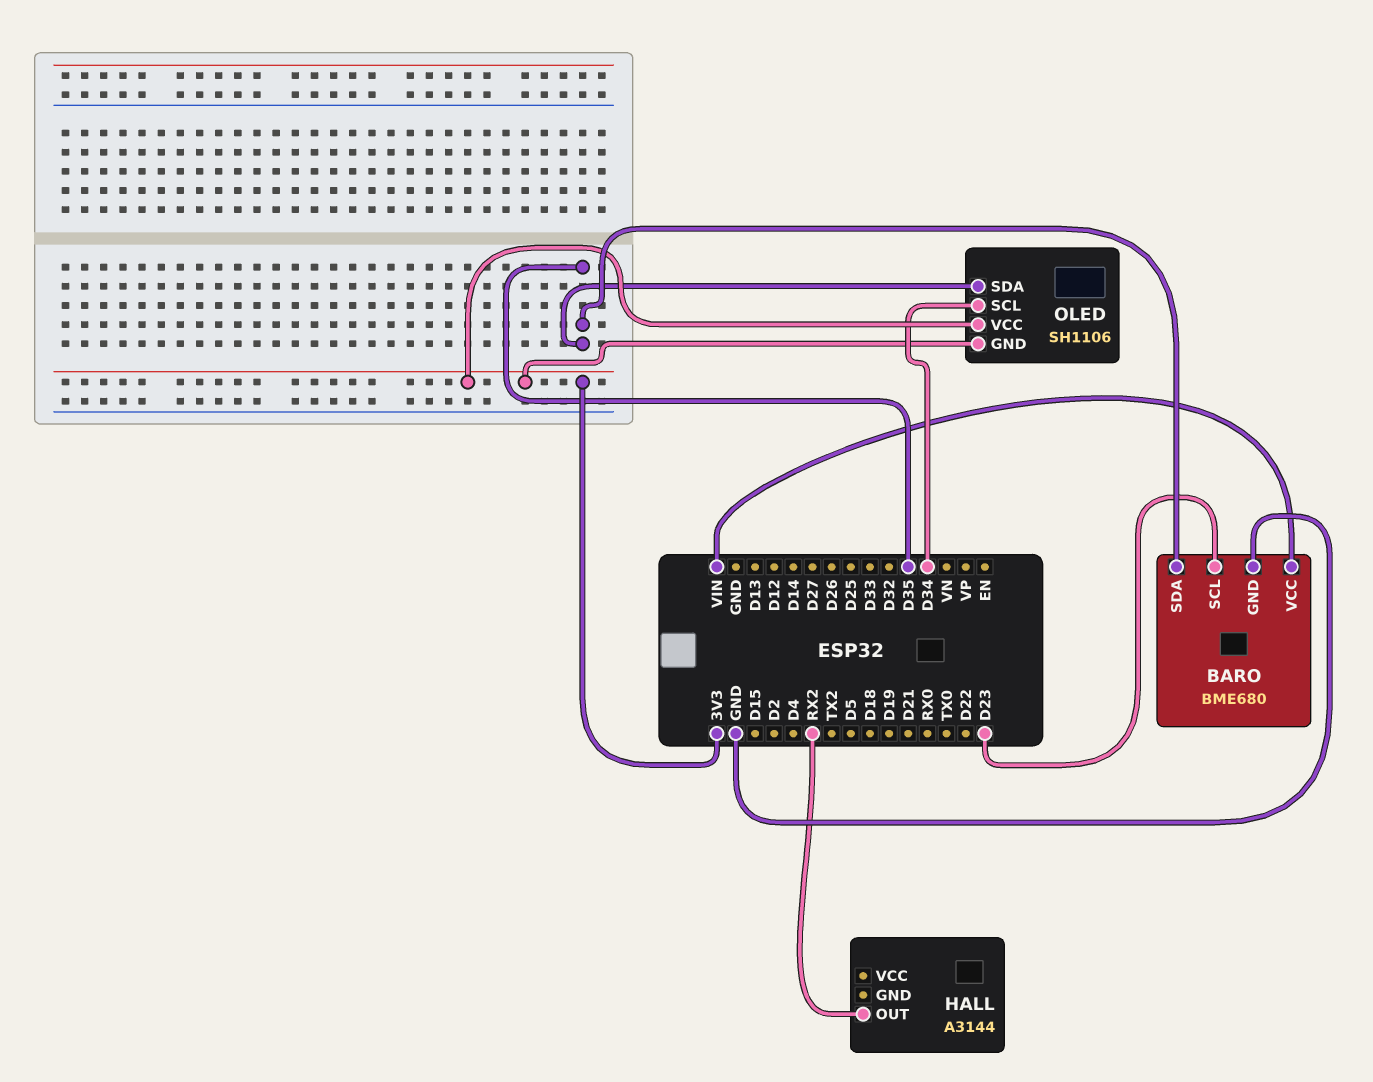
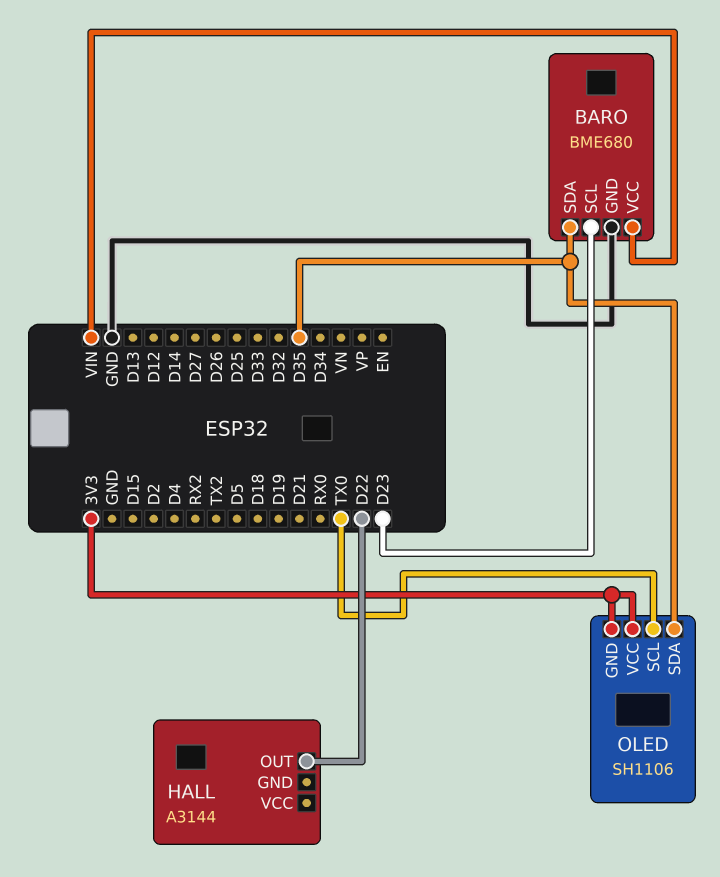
HALL pin OUT: RX2 -> D22
OLED pin SCL: D34 -> TX0

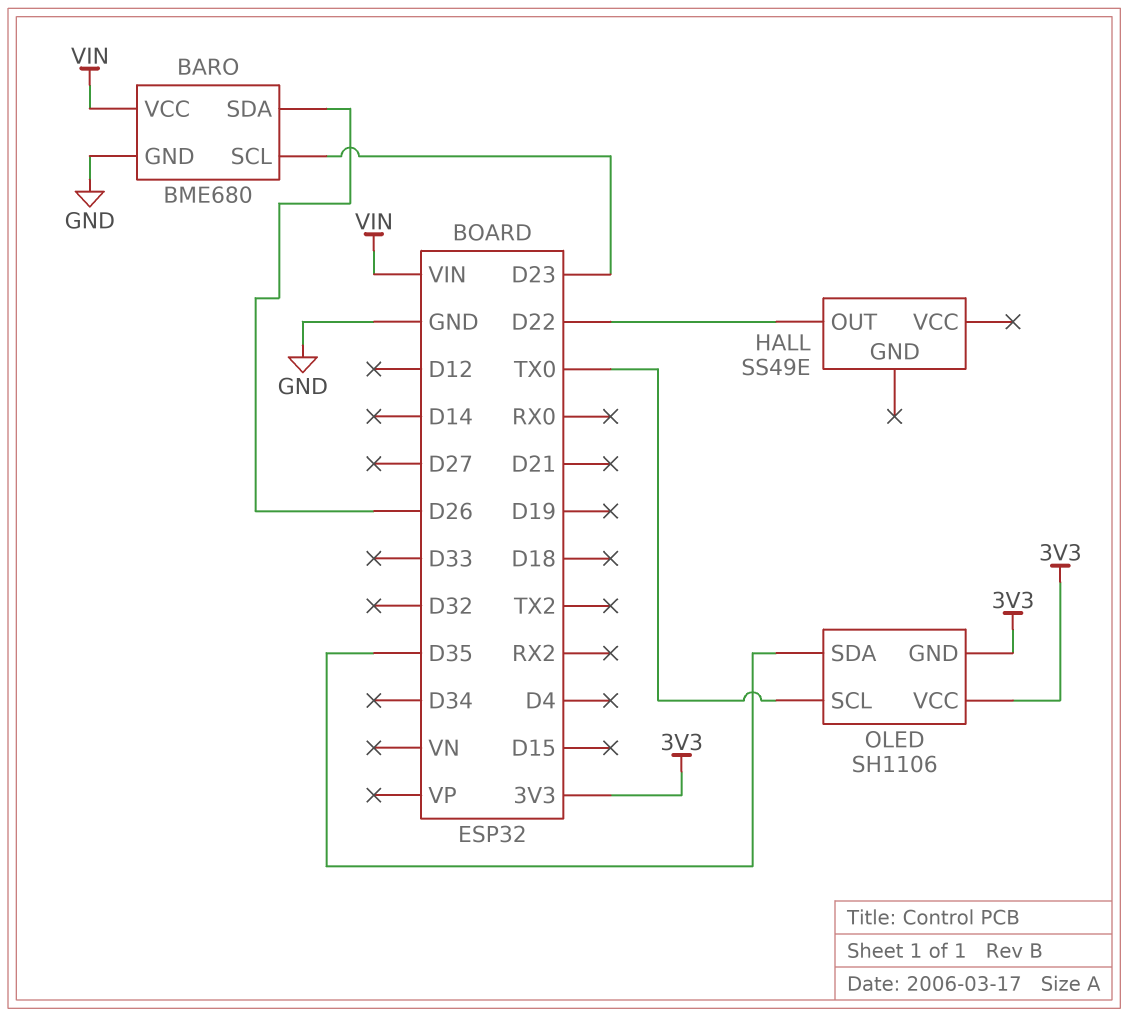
BARO pin SDA: D35 -> D26
HALL: A3144 -> SS49E

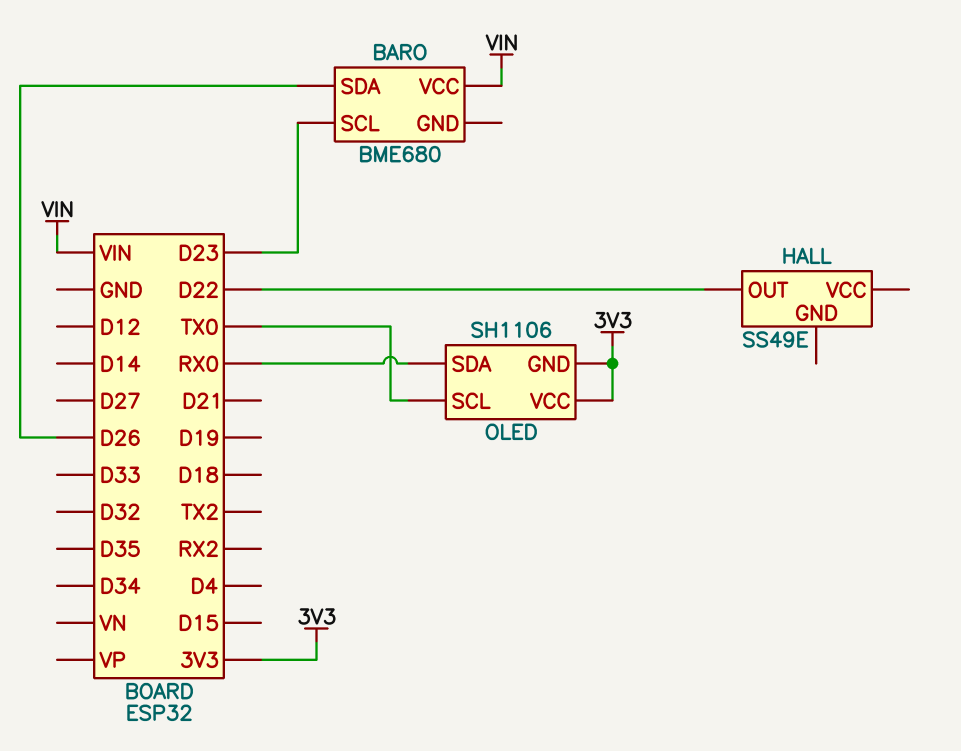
BARO pin GND: GND -> none
OLED pin SDA: D35 -> RX0

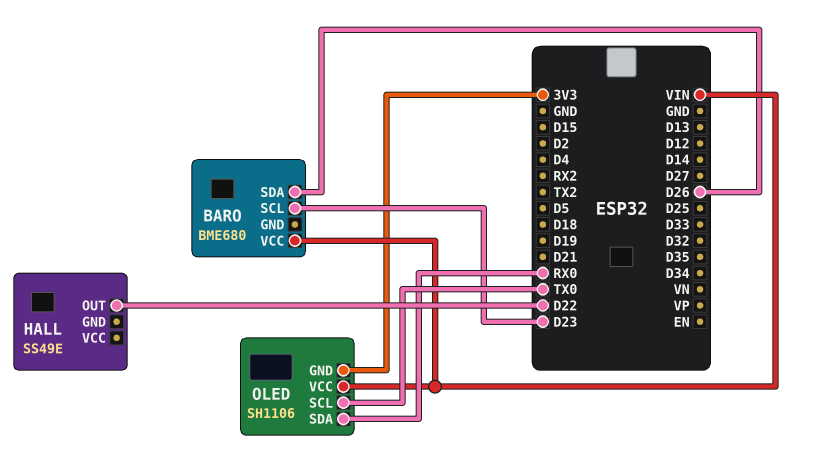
OLED pin VCC: 3V3 -> VIN

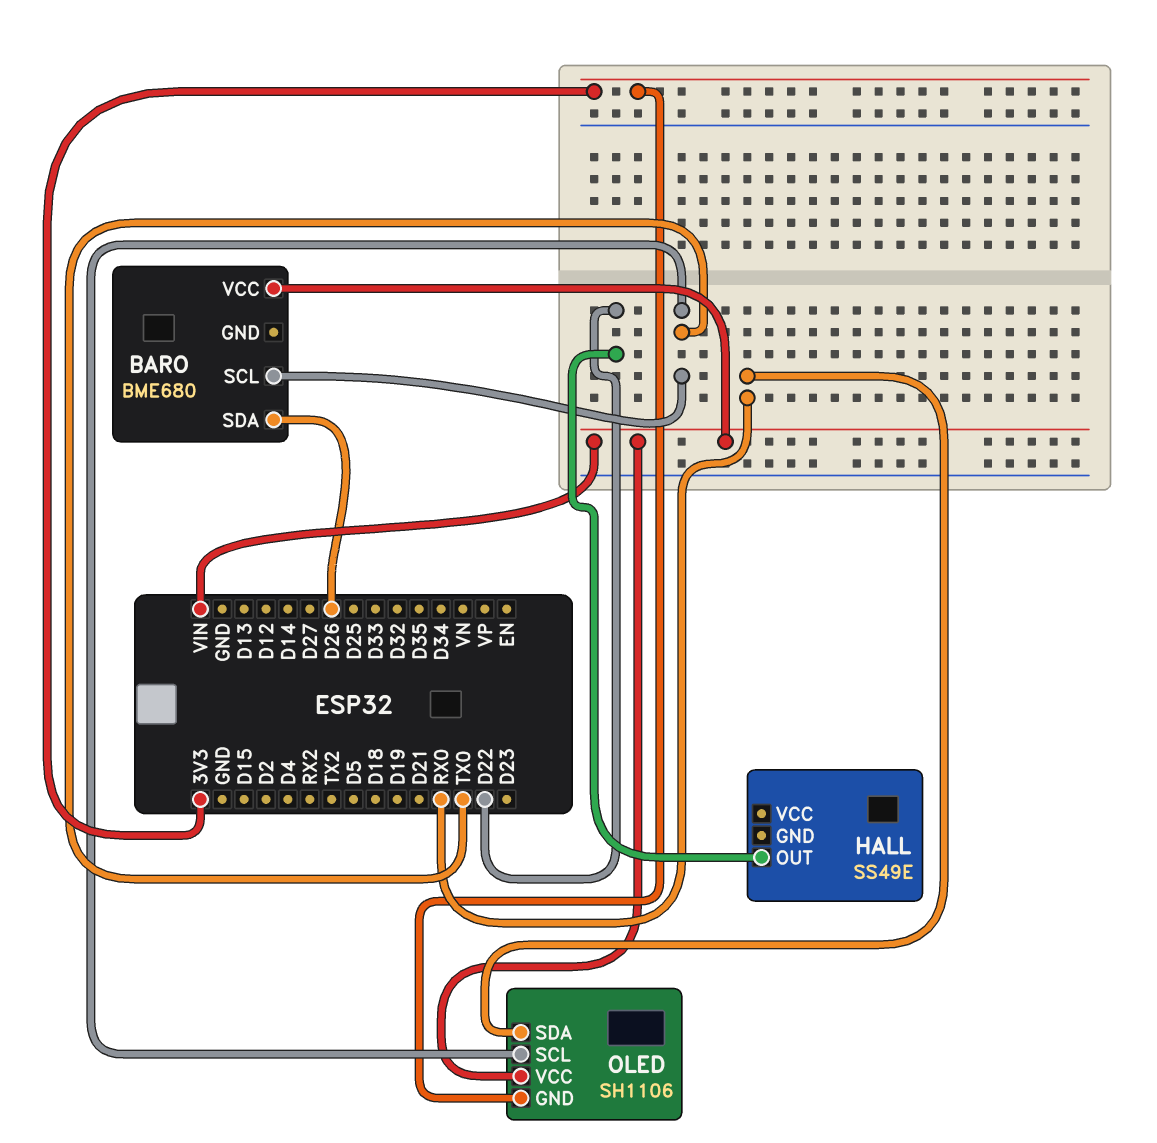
BARO pin SCL: D23 -> TX0

